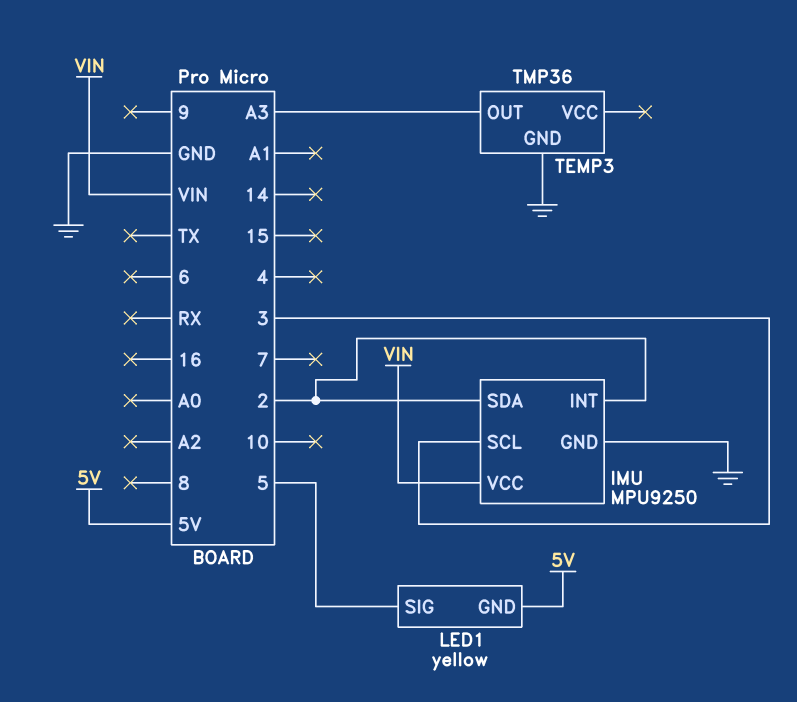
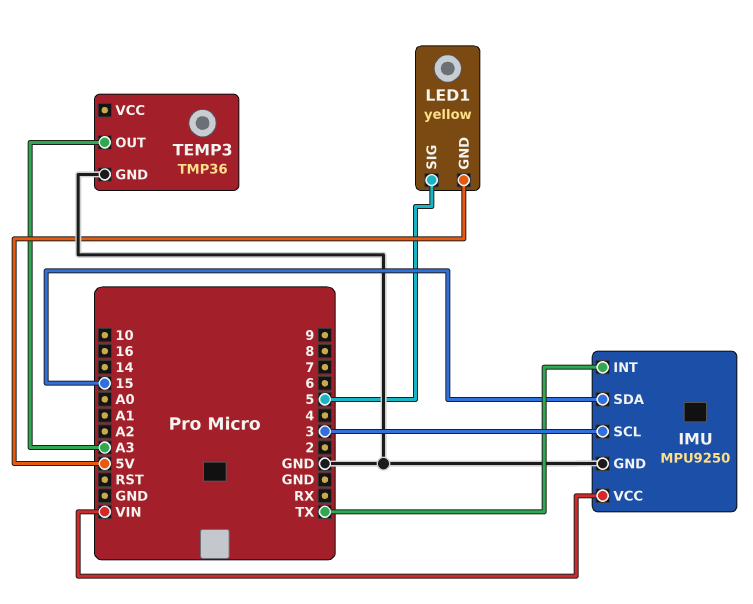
IMU pin INT: 2 -> TX
IMU pin SDA: 2 -> 15

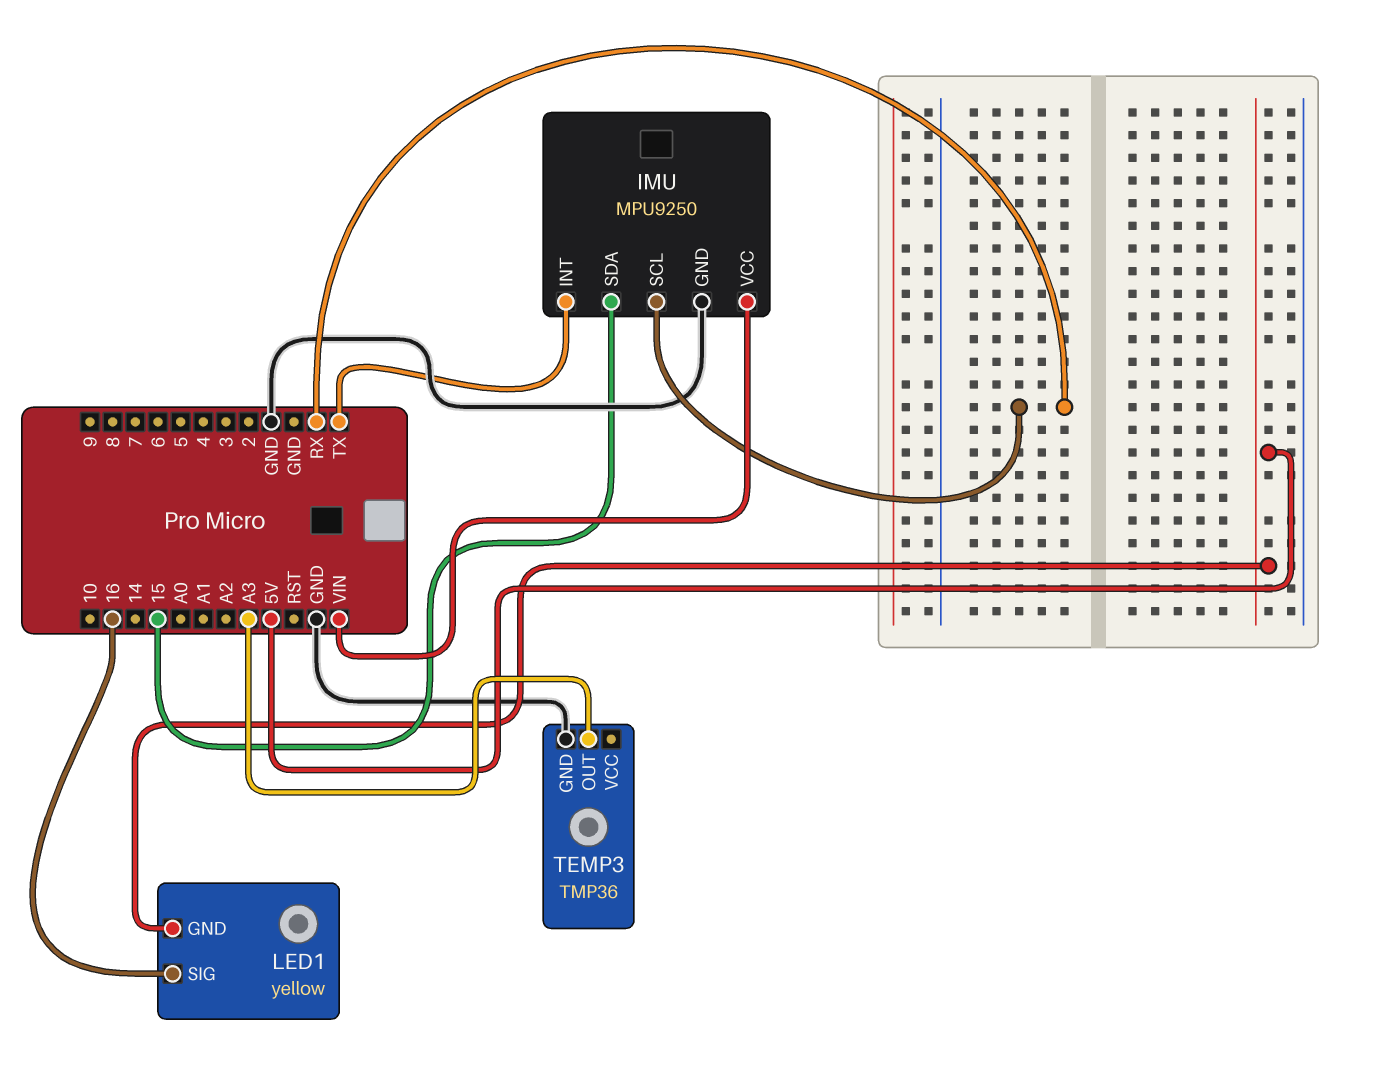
IMU pin SCL: 3 -> RX
LED1 pin SIG: 5 -> 16

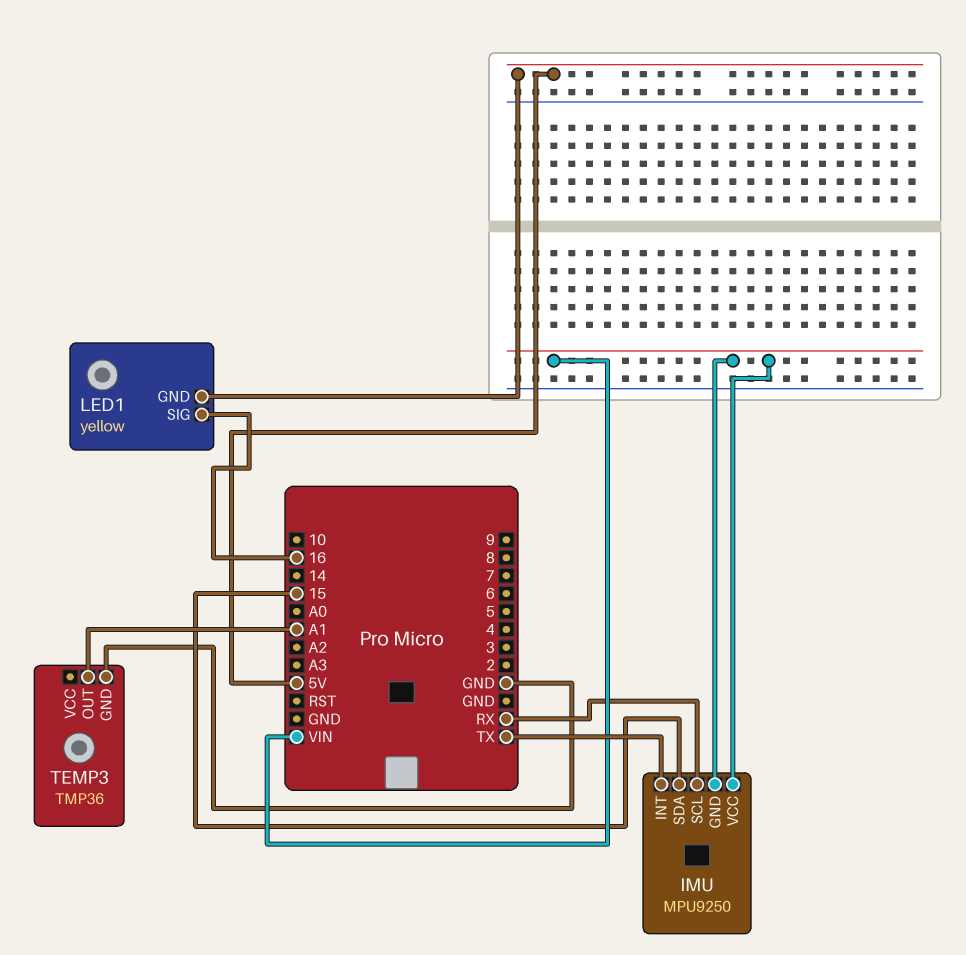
IMU pin GND: GND -> VIN
TEMP3 pin OUT: A3 -> A1

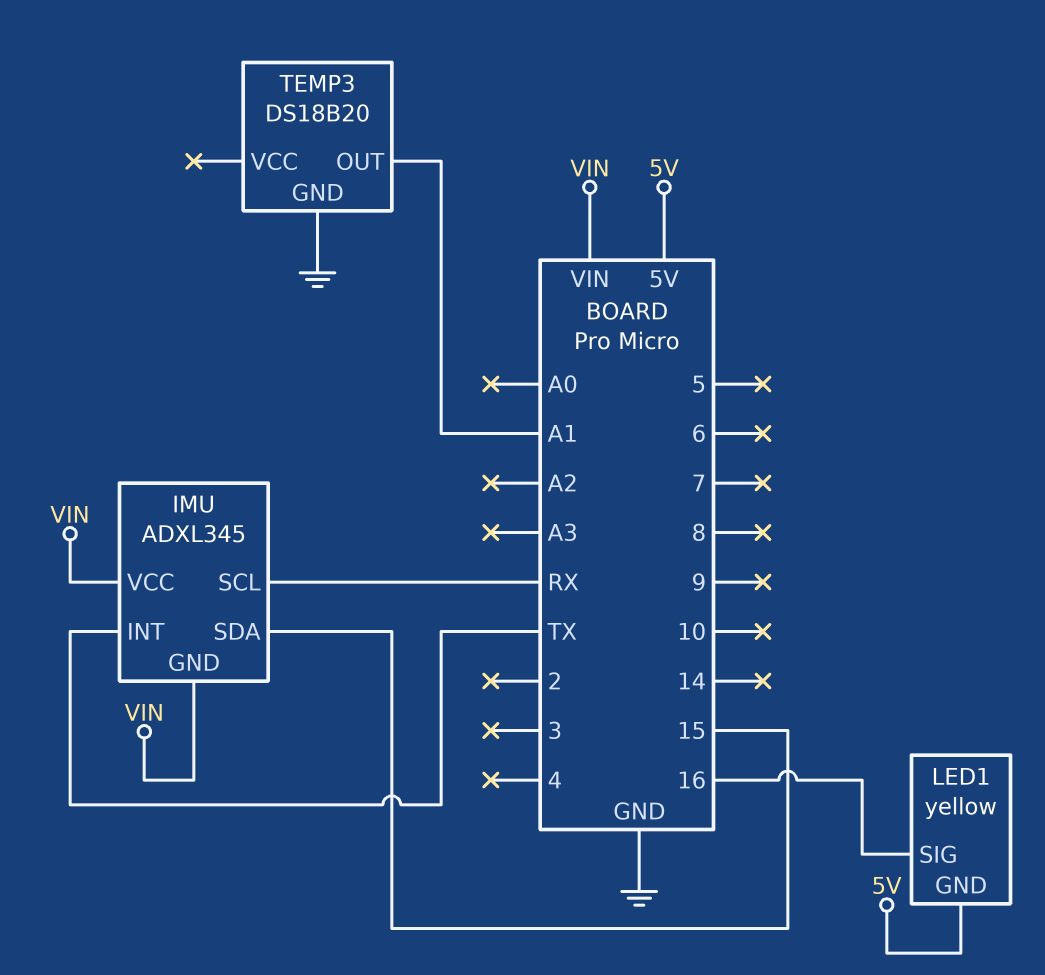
IMU: MPU9250 -> ADXL345
TEMP3: TMP36 -> DS18B20

